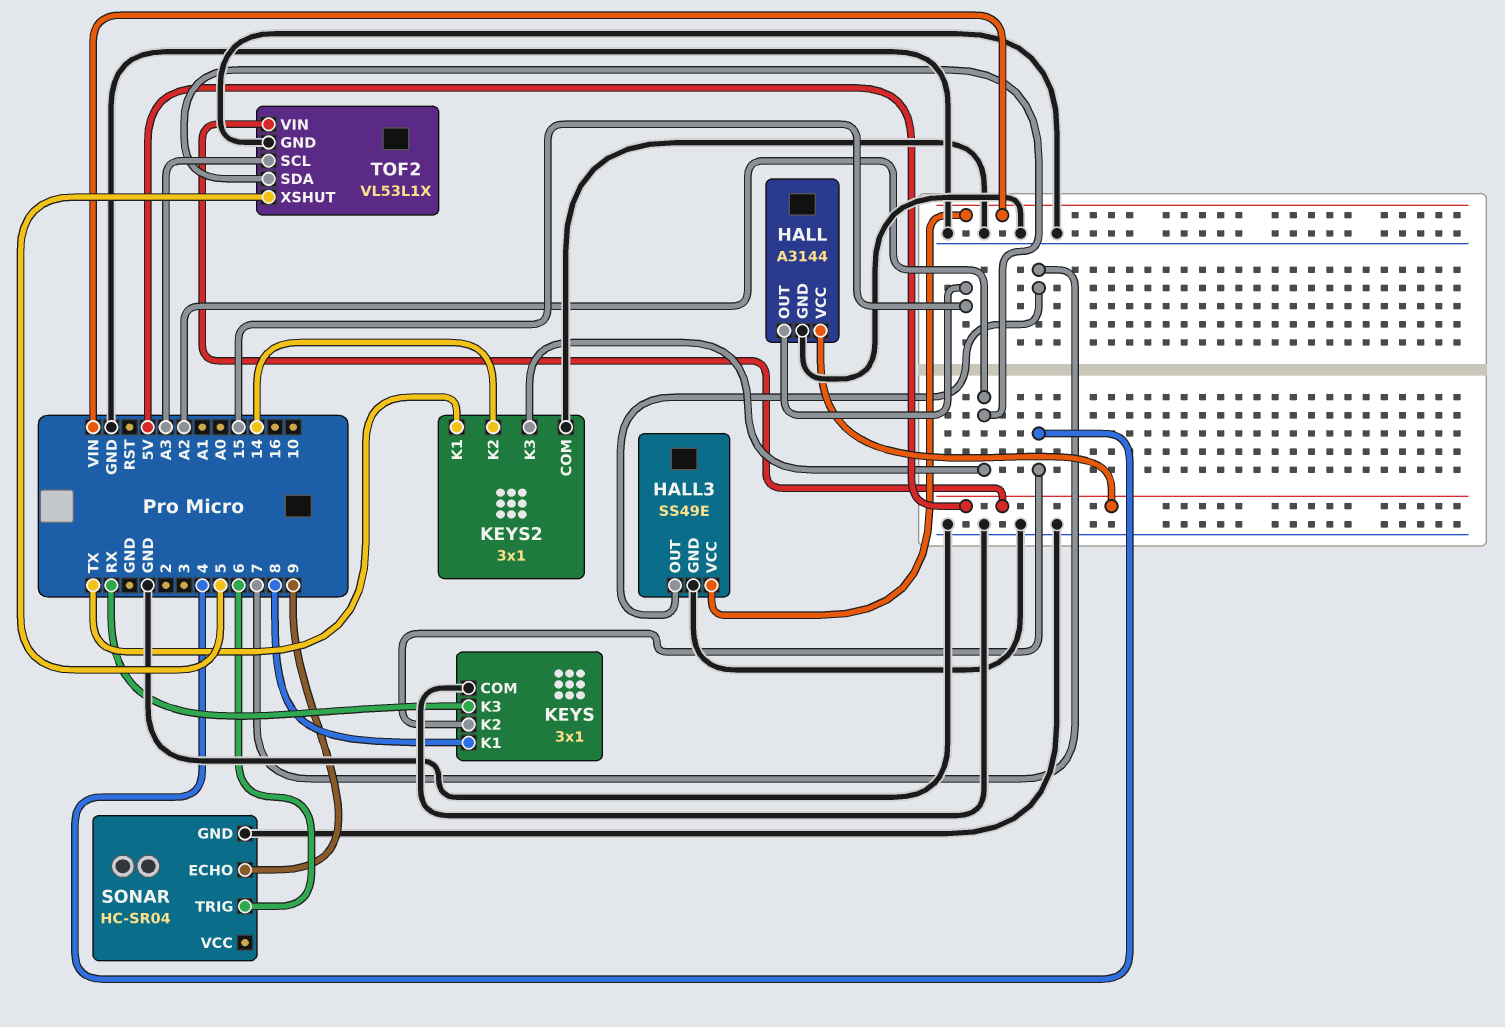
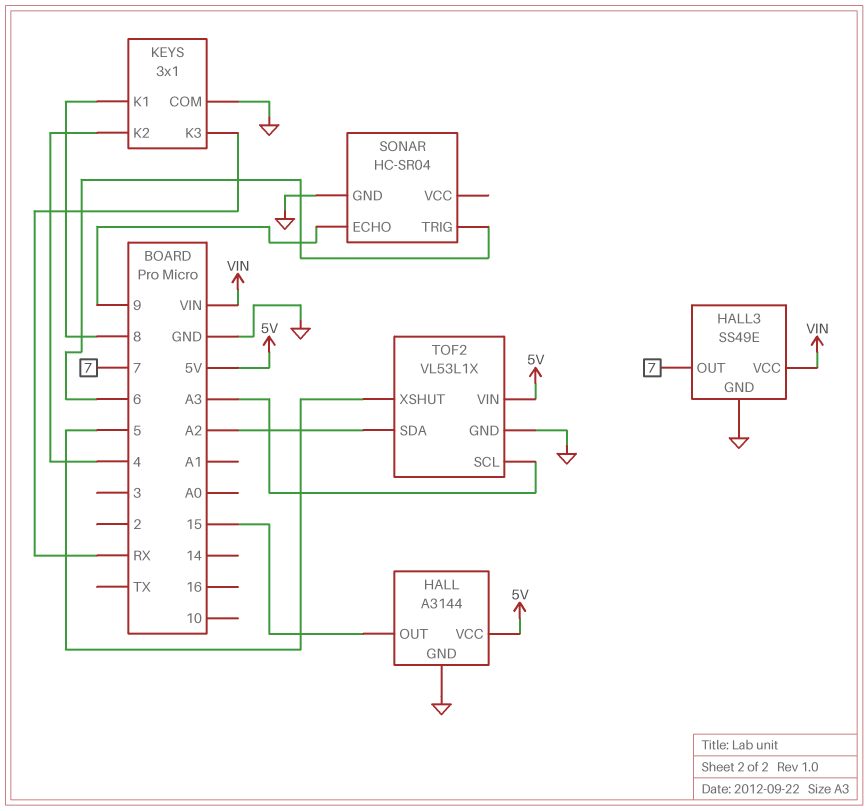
KEYS2: 3x1 -> none
KEYS2 pin COM: GND -> none
KEYS2 pin K1: TX -> none
KEYS2 pin K2: 14 -> none
KEYS2 pin K3: A2 -> none

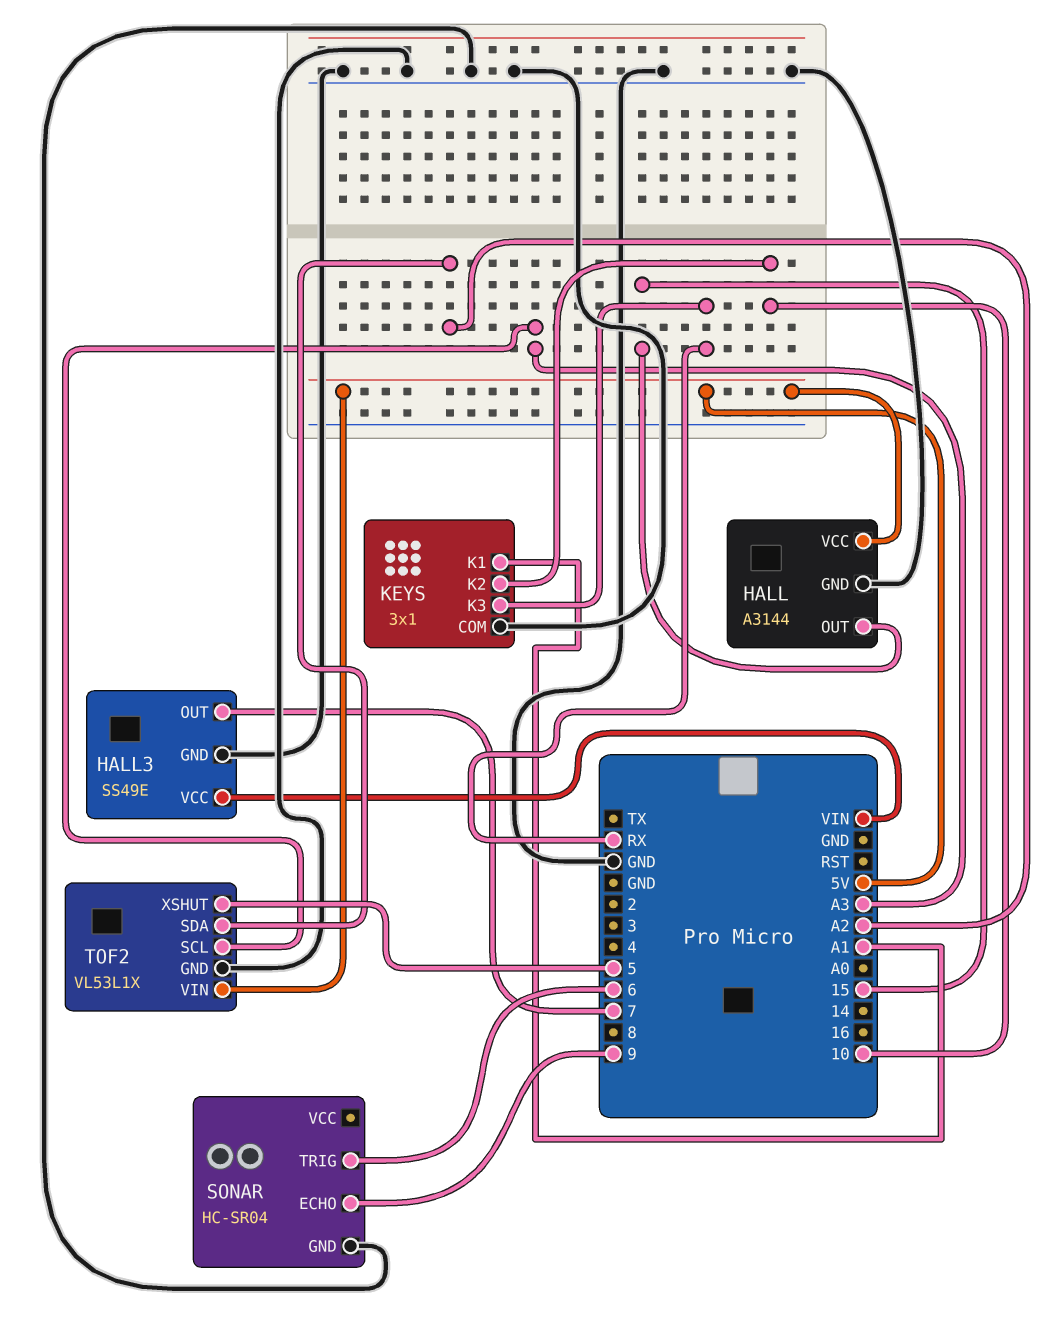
KEYS pin K1: 8 -> A1
KEYS pin K2: 4 -> 10

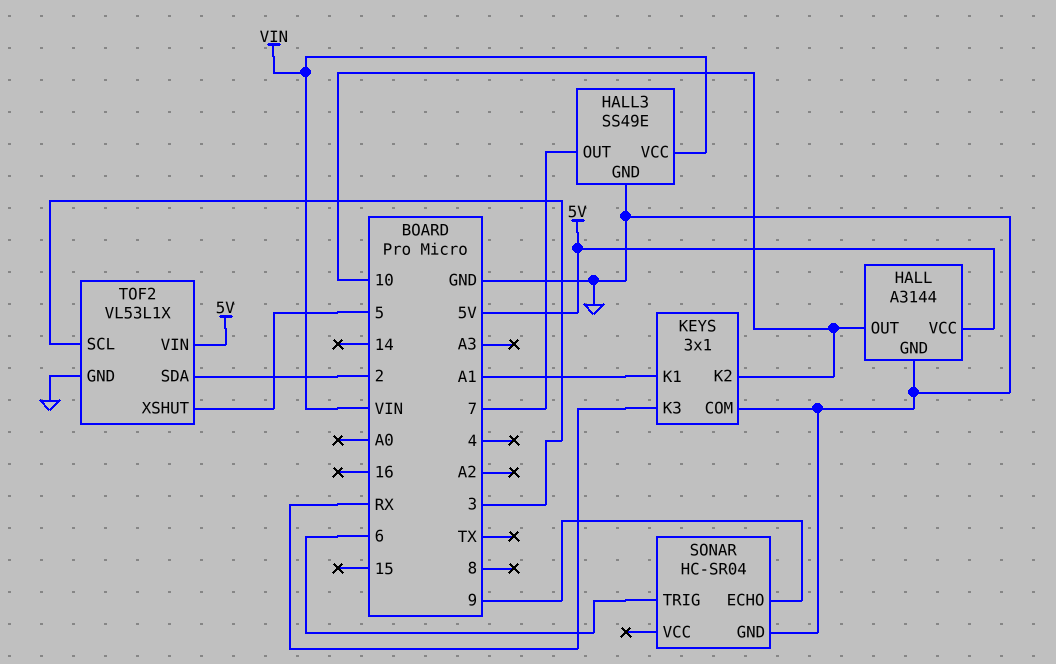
HALL pin OUT: 15 -> 10
TOF2 pin SCL: A3 -> 3
TOF2 pin SDA: A2 -> 2

